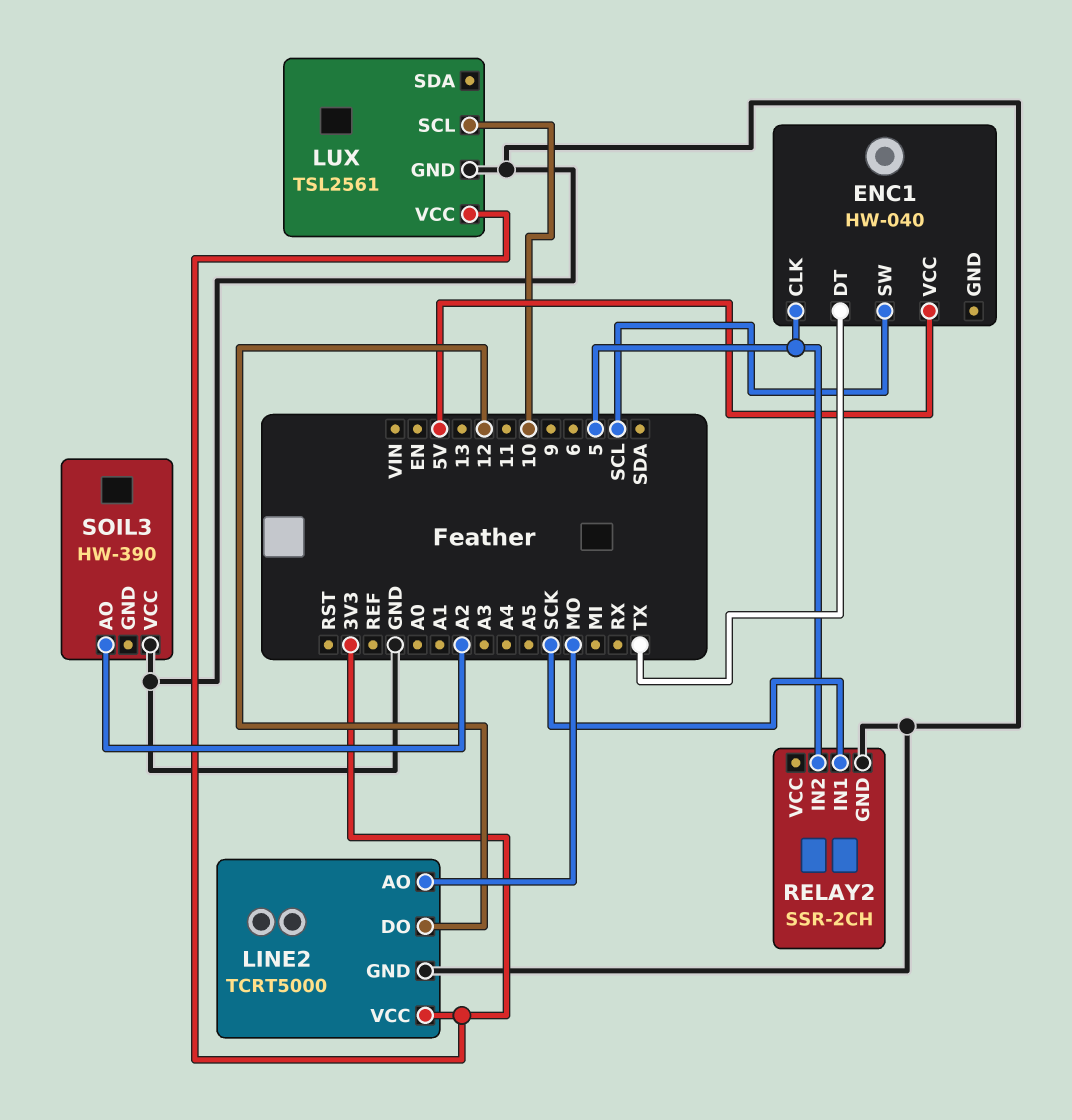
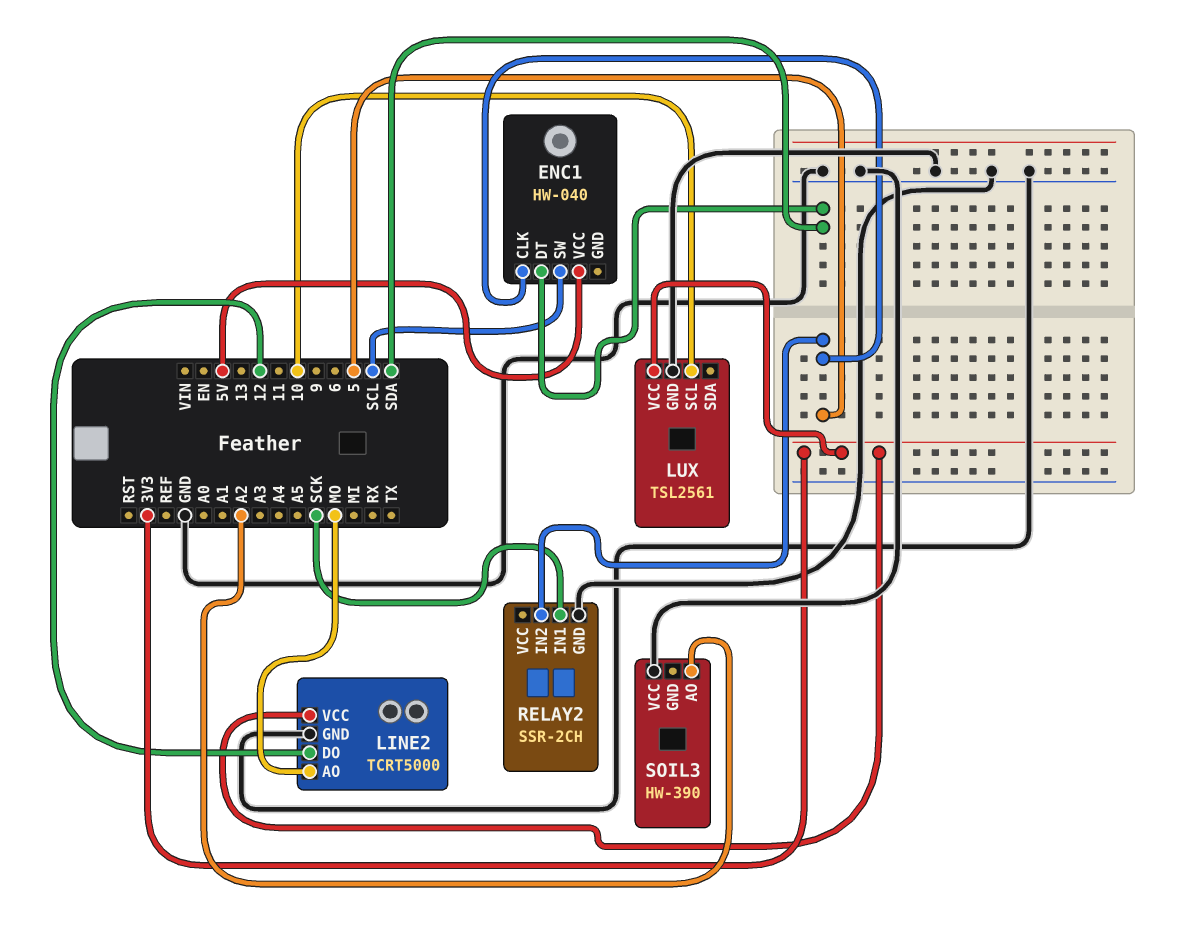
ENC1 pin DT: TX -> SDA

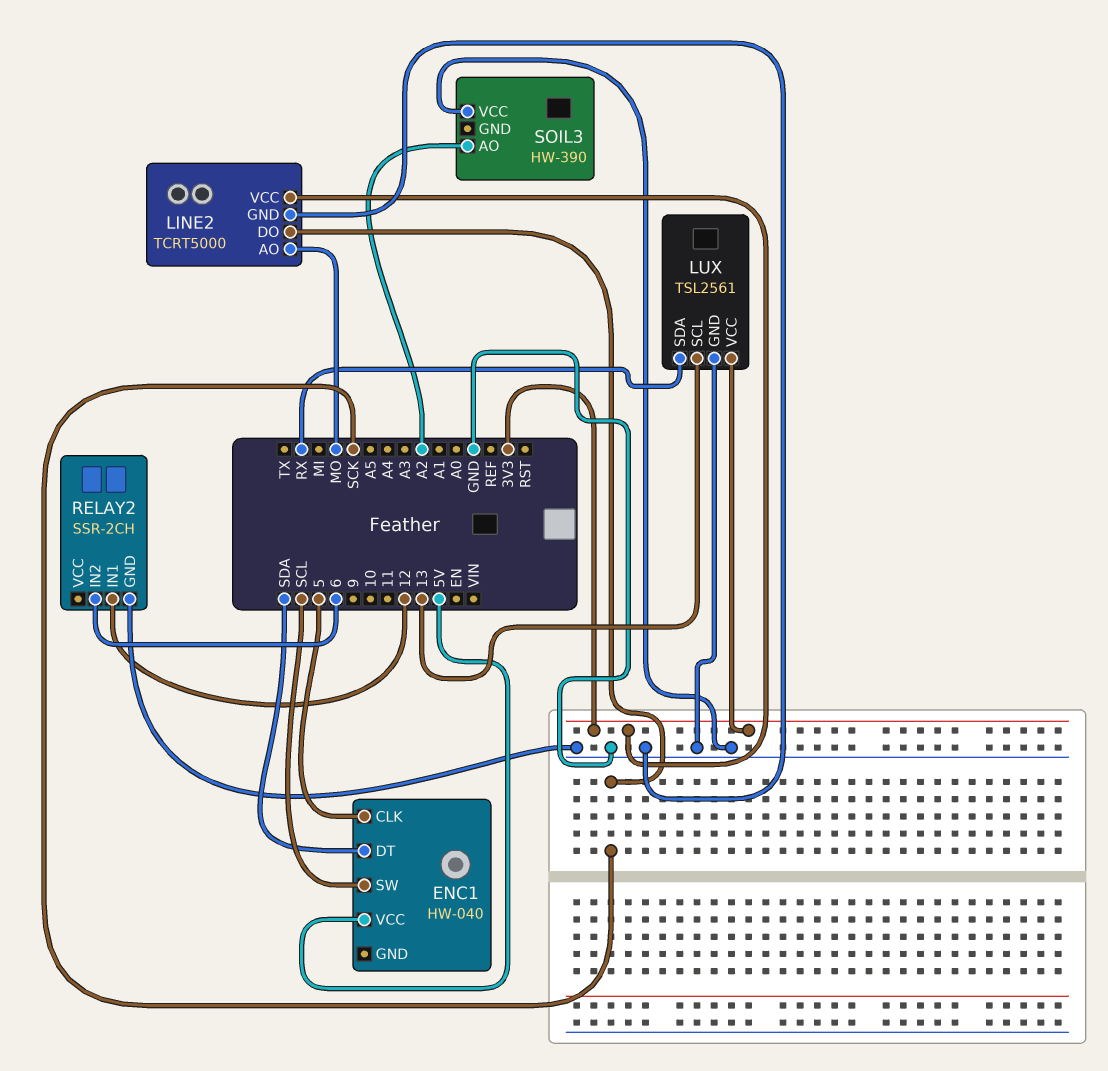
LINE2 pin DO: 12 -> SCK
LUX pin SCL: 10 -> 13
LUX pin SDA: none -> RX
RELAY2 pin IN1: SCK -> 12
RELAY2 pin IN2: 5 -> 6

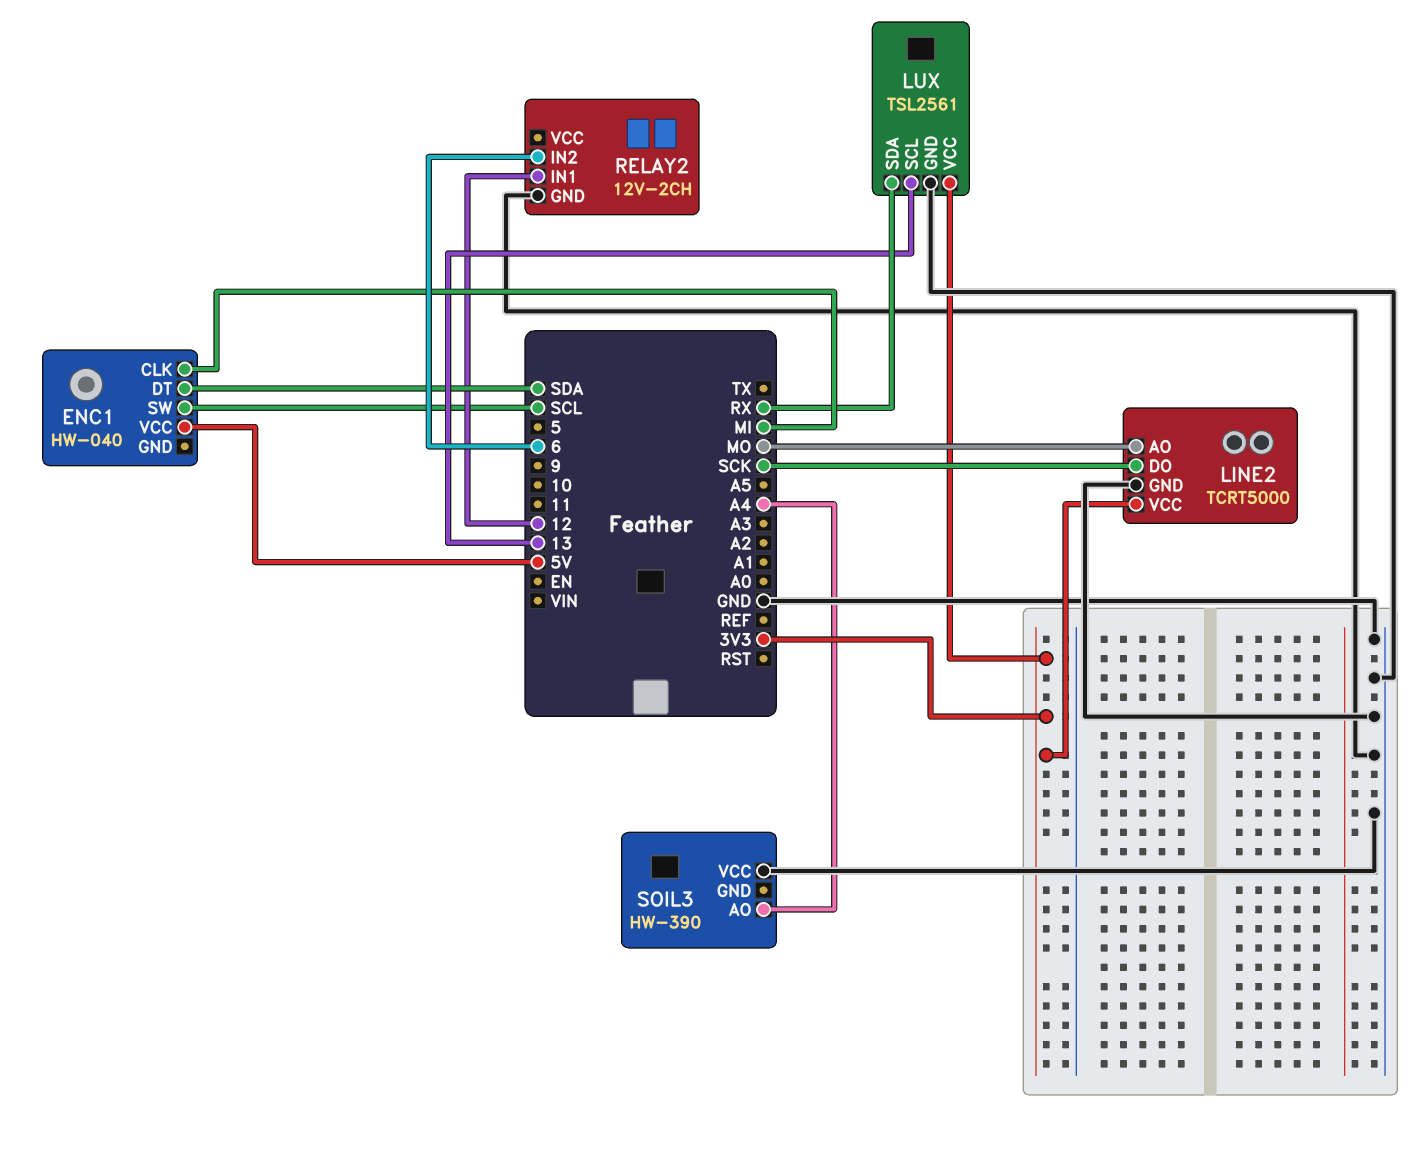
ENC1 pin CLK: 5 -> MI
RELAY2: SSR-2CH -> 12V-2CH
SOIL3 pin AO: A2 -> A4

